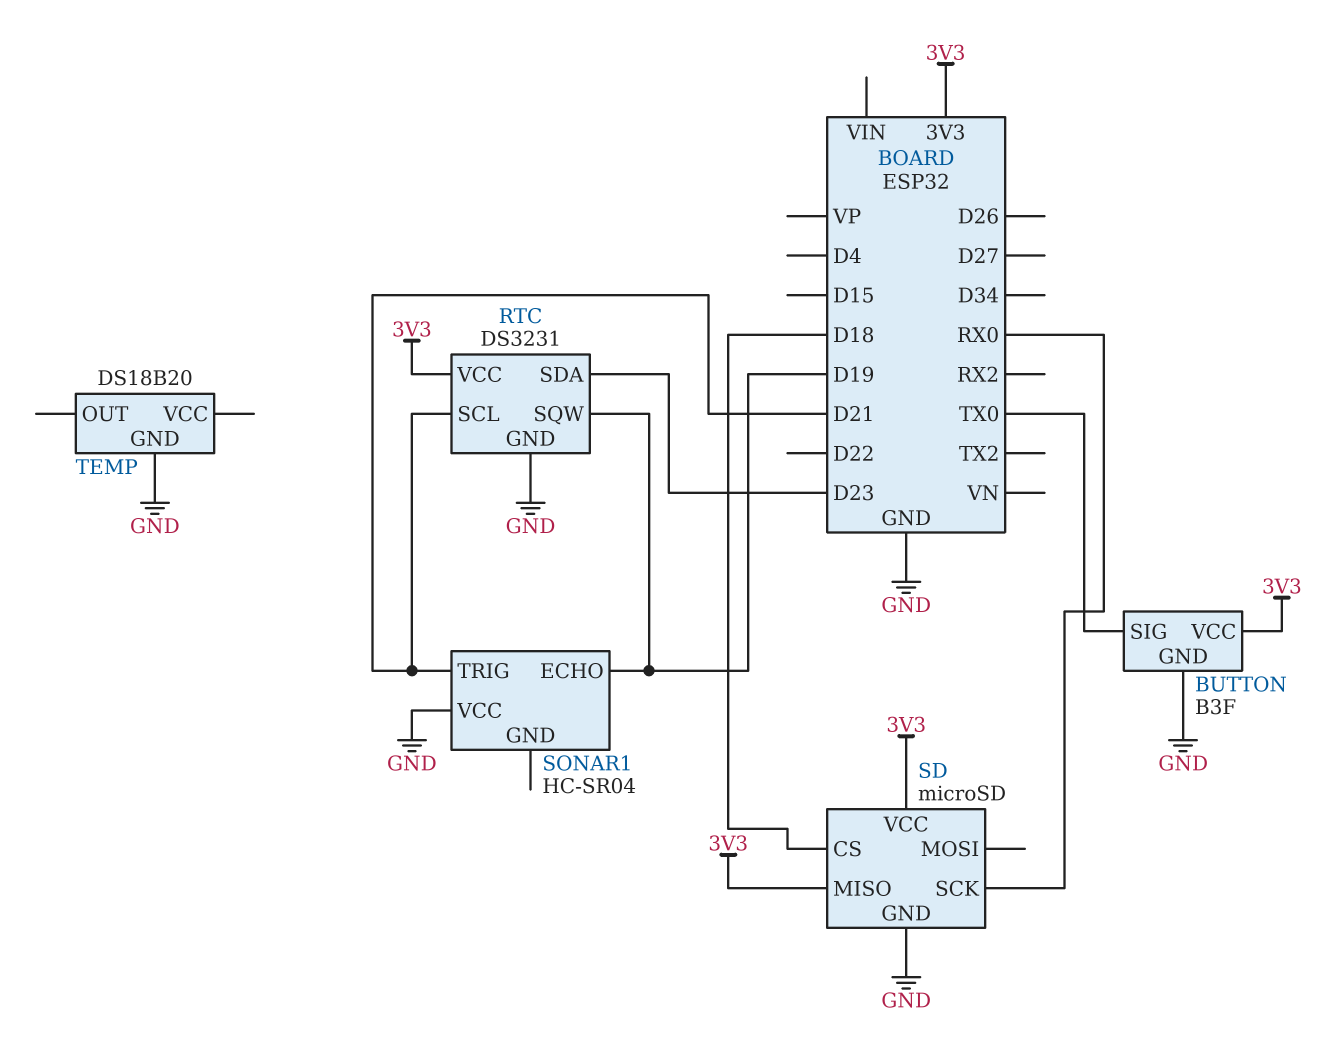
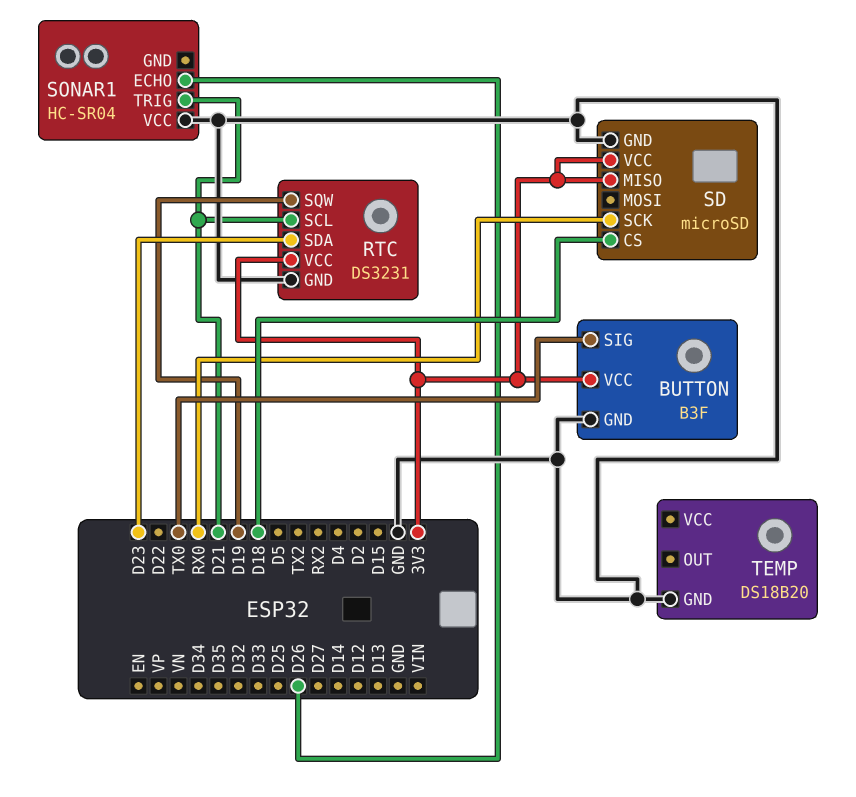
SONAR1 pin ECHO: D19 -> D26

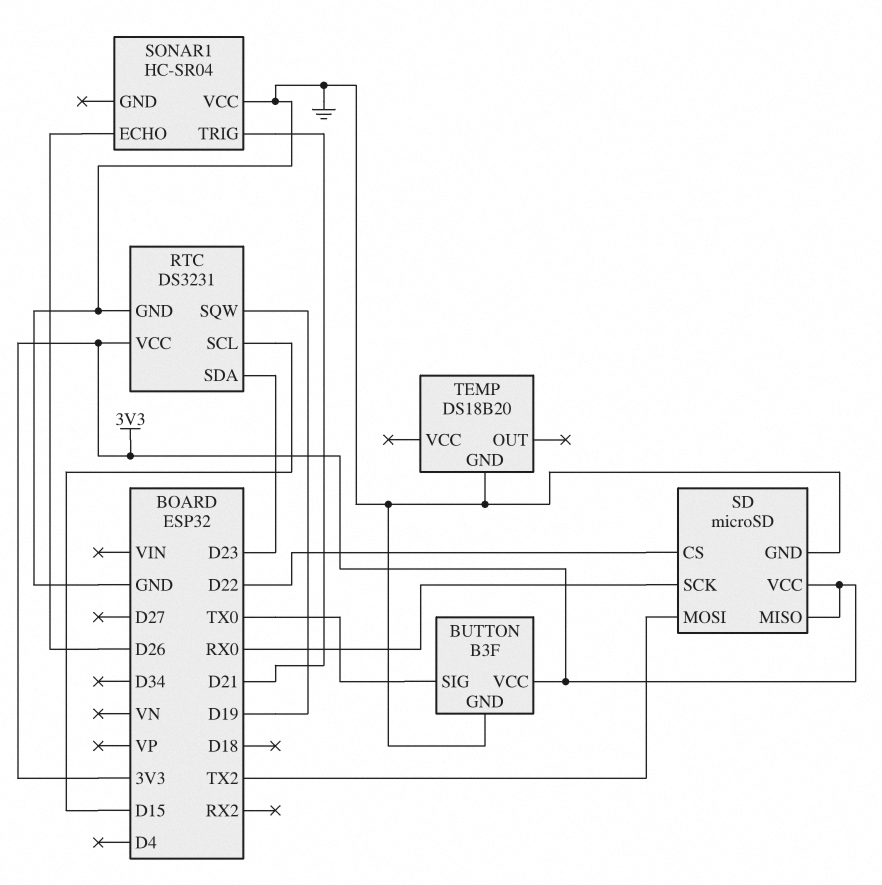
RTC pin SCL: D21 -> D15
SD pin CS: D18 -> D22
SD pin MOSI: none -> TX2

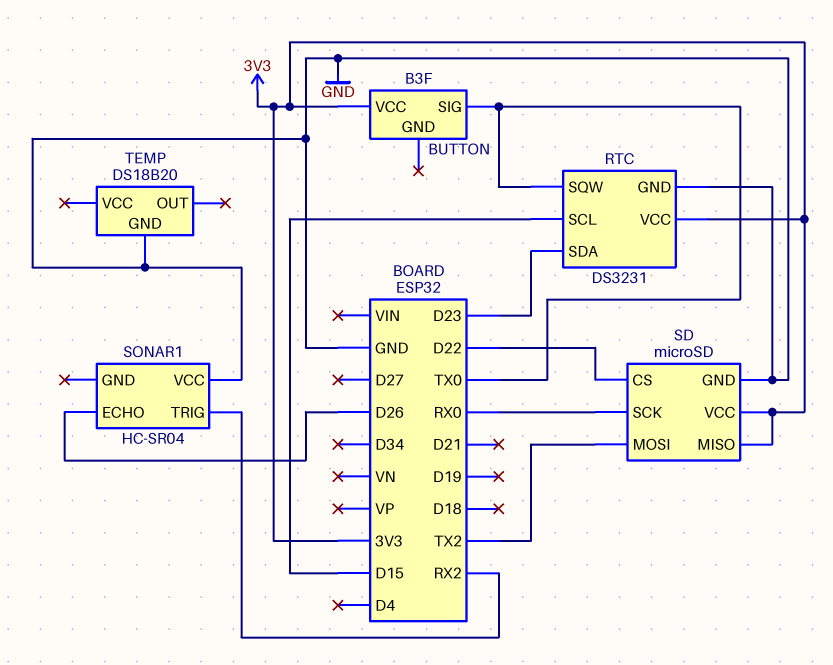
BUTTON pin GND: GND -> none
RTC pin SQW: D19 -> TX0
SONAR1 pin TRIG: D21 -> RX2

